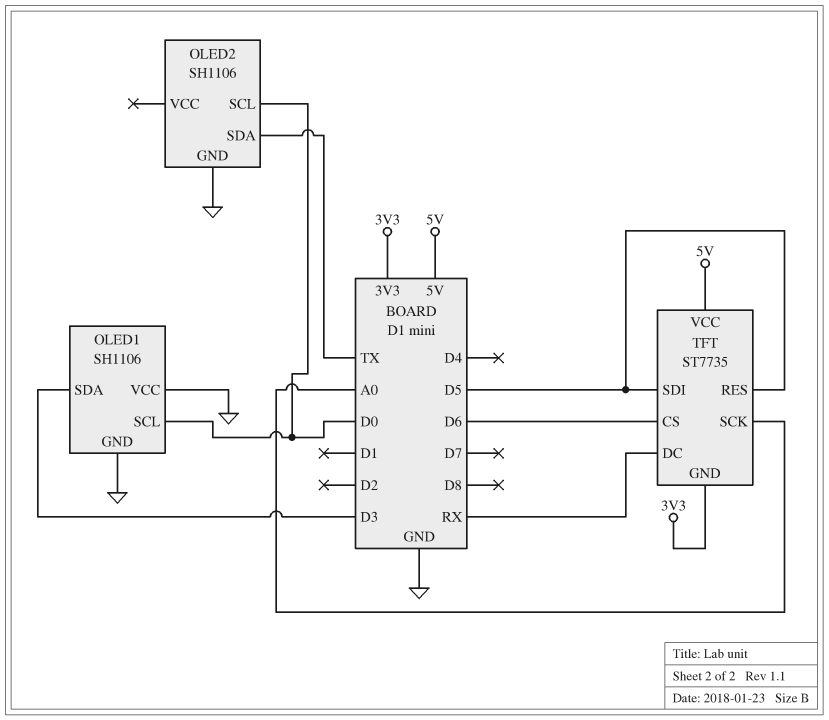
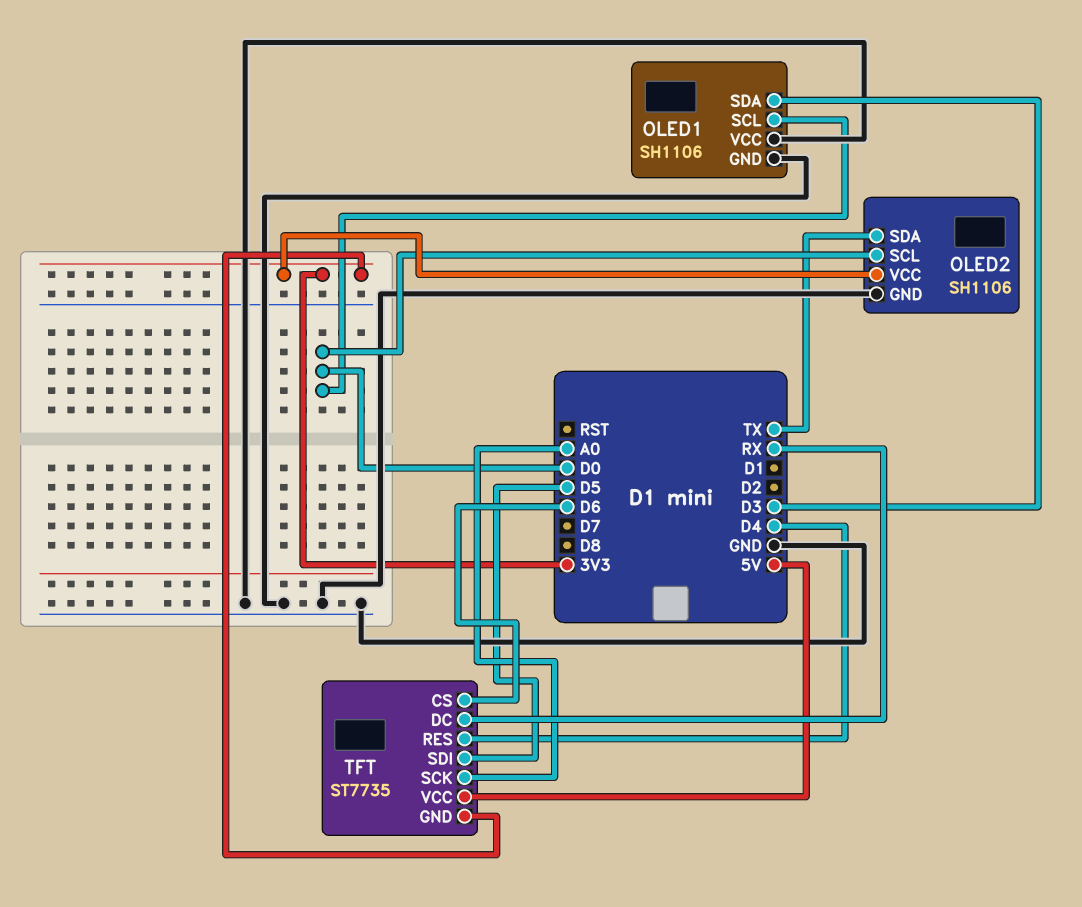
OLED2 pin VCC: none -> 3V3
TFT pin RES: D5 -> D4

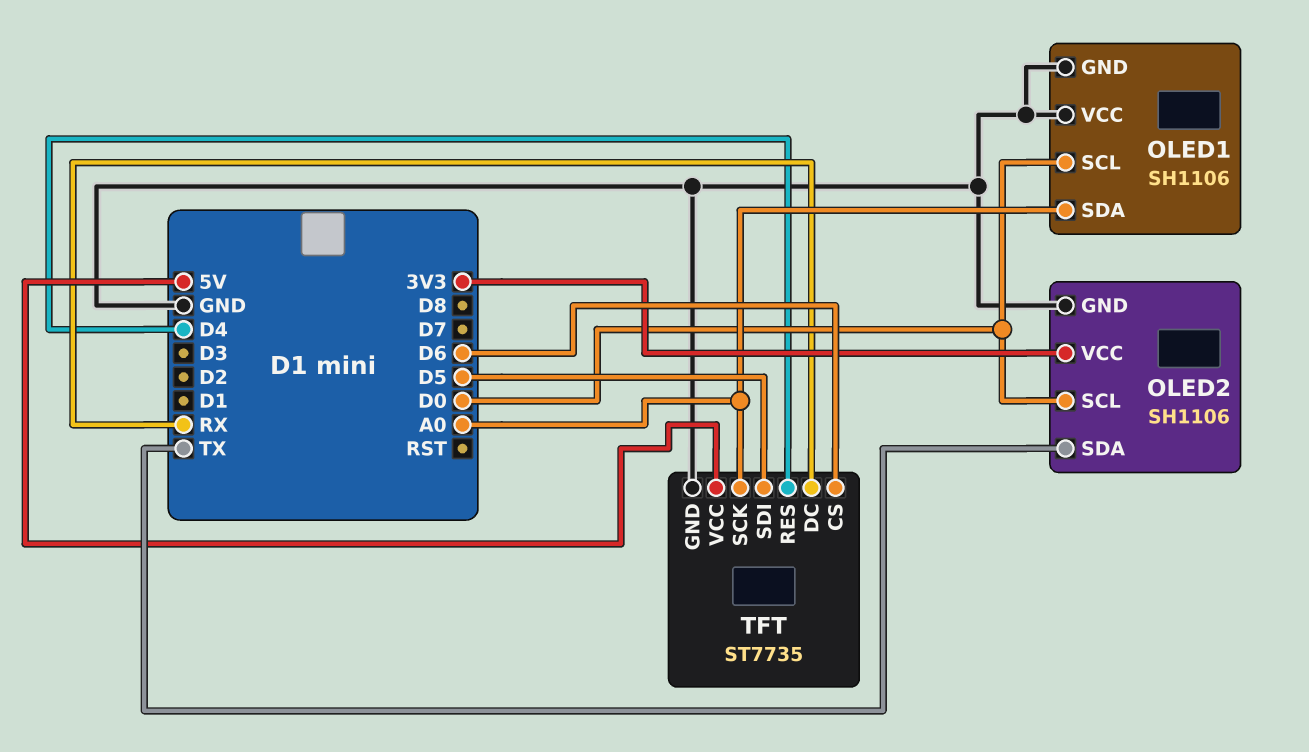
OLED1 pin SDA: D3 -> A0
TFT pin GND: 3V3 -> GND

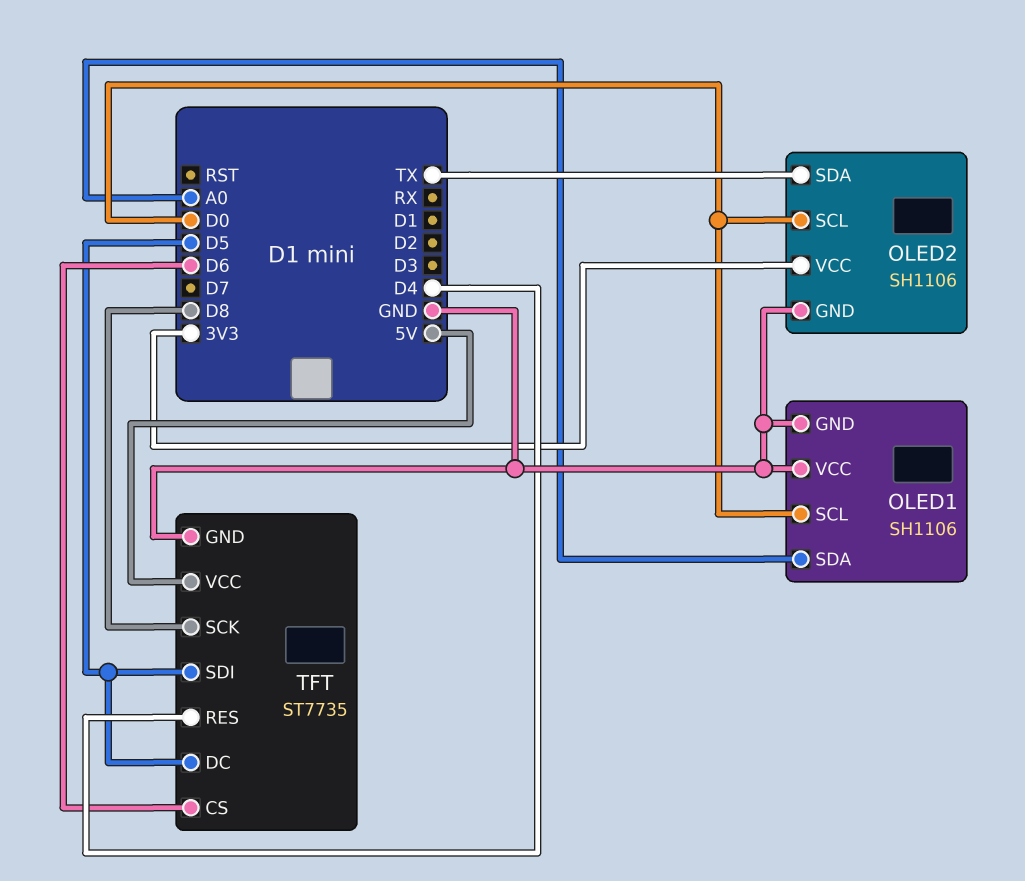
TFT pin DC: RX -> D5
TFT pin SCK: A0 -> D8

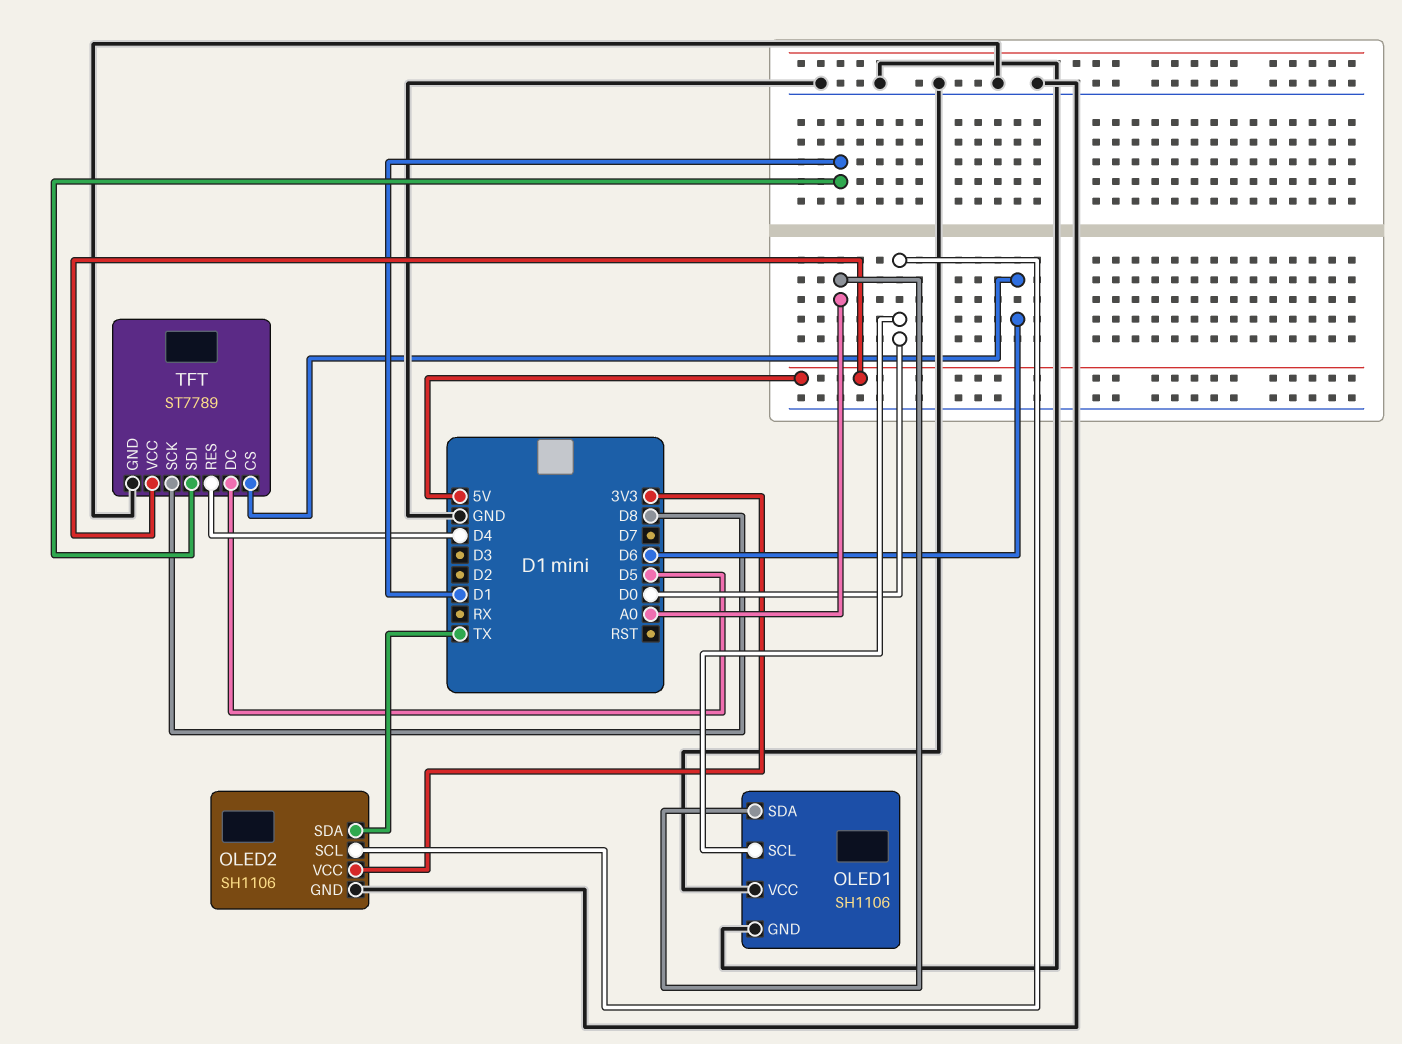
TFT: ST7735 -> ST7789
TFT pin SDI: D5 -> D1

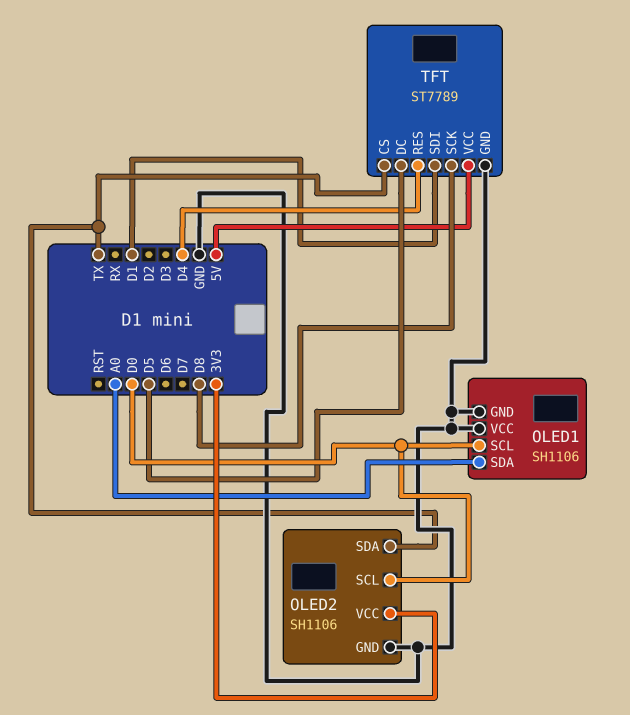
TFT pin CS: D6 -> TX

